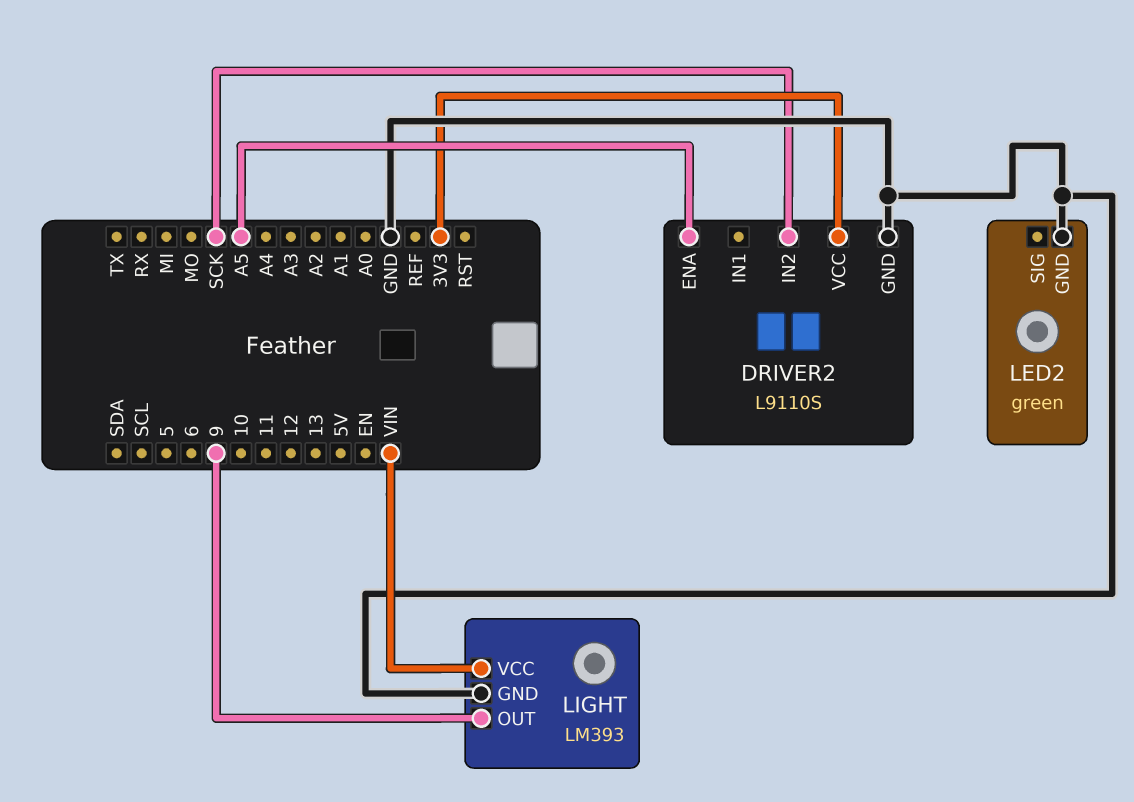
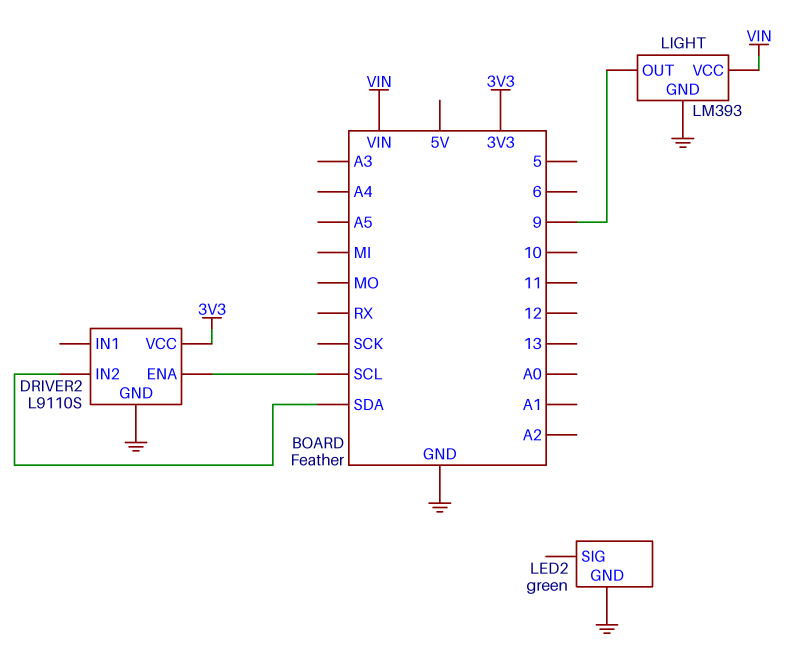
DRIVER2 pin ENA: A5 -> SCL
DRIVER2 pin IN2: SCK -> SDA

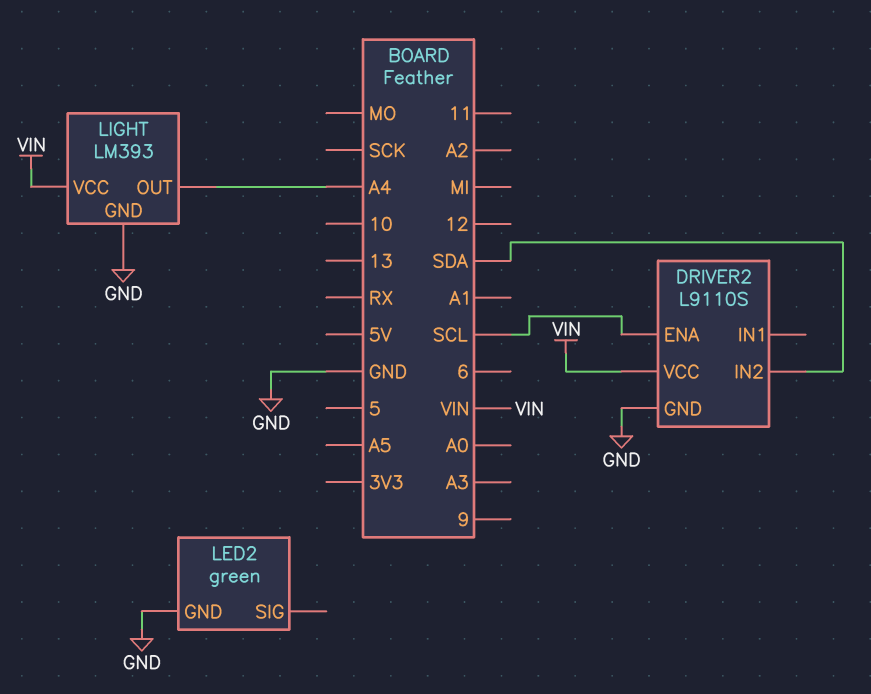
DRIVER2 pin VCC: 3V3 -> VIN
LIGHT pin OUT: 9 -> A4

